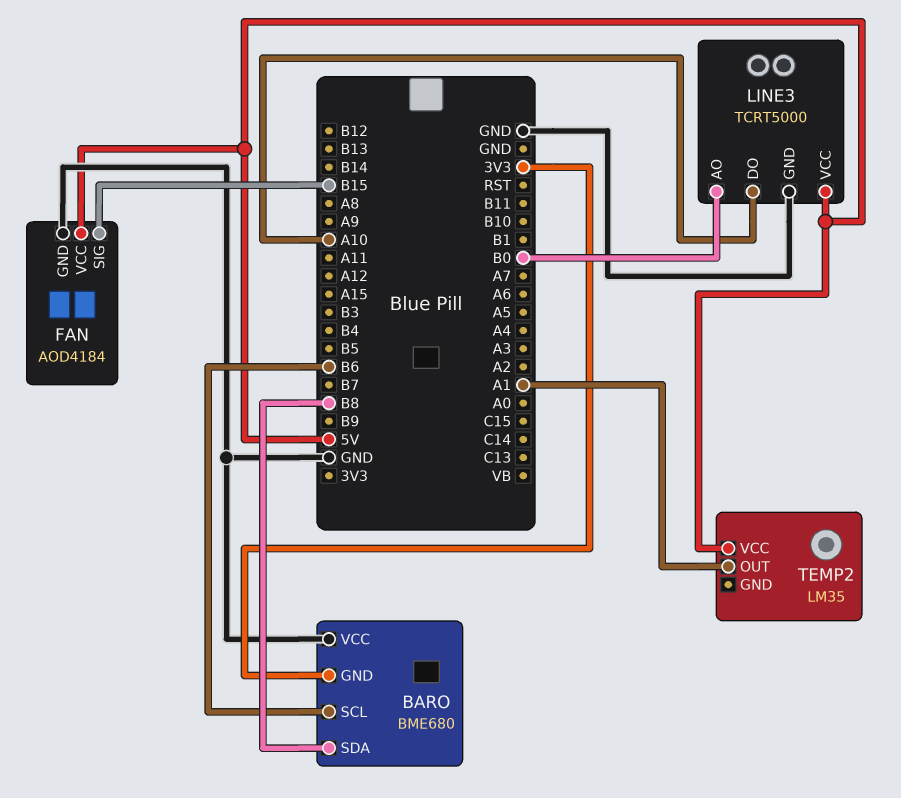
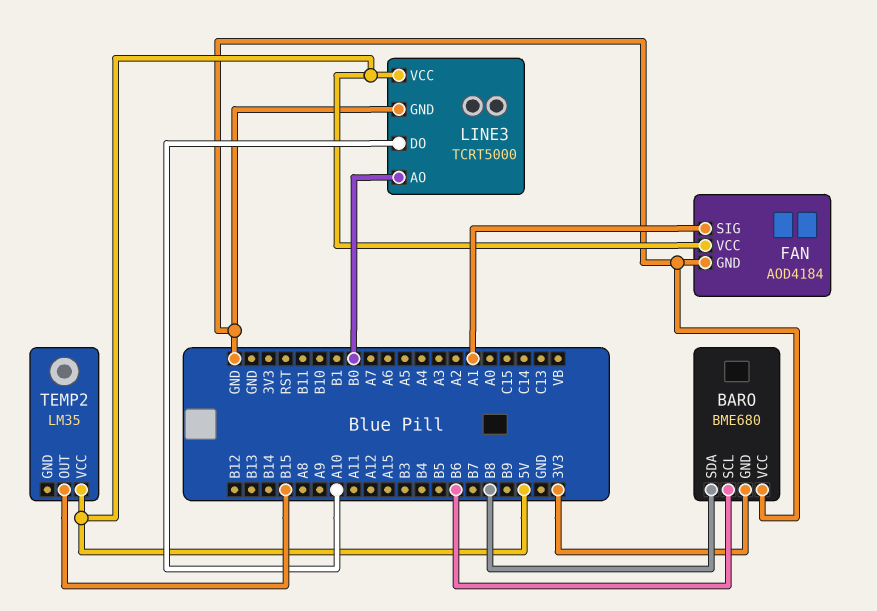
FAN pin SIG: B15 -> A1
TEMP2 pin OUT: A1 -> B15

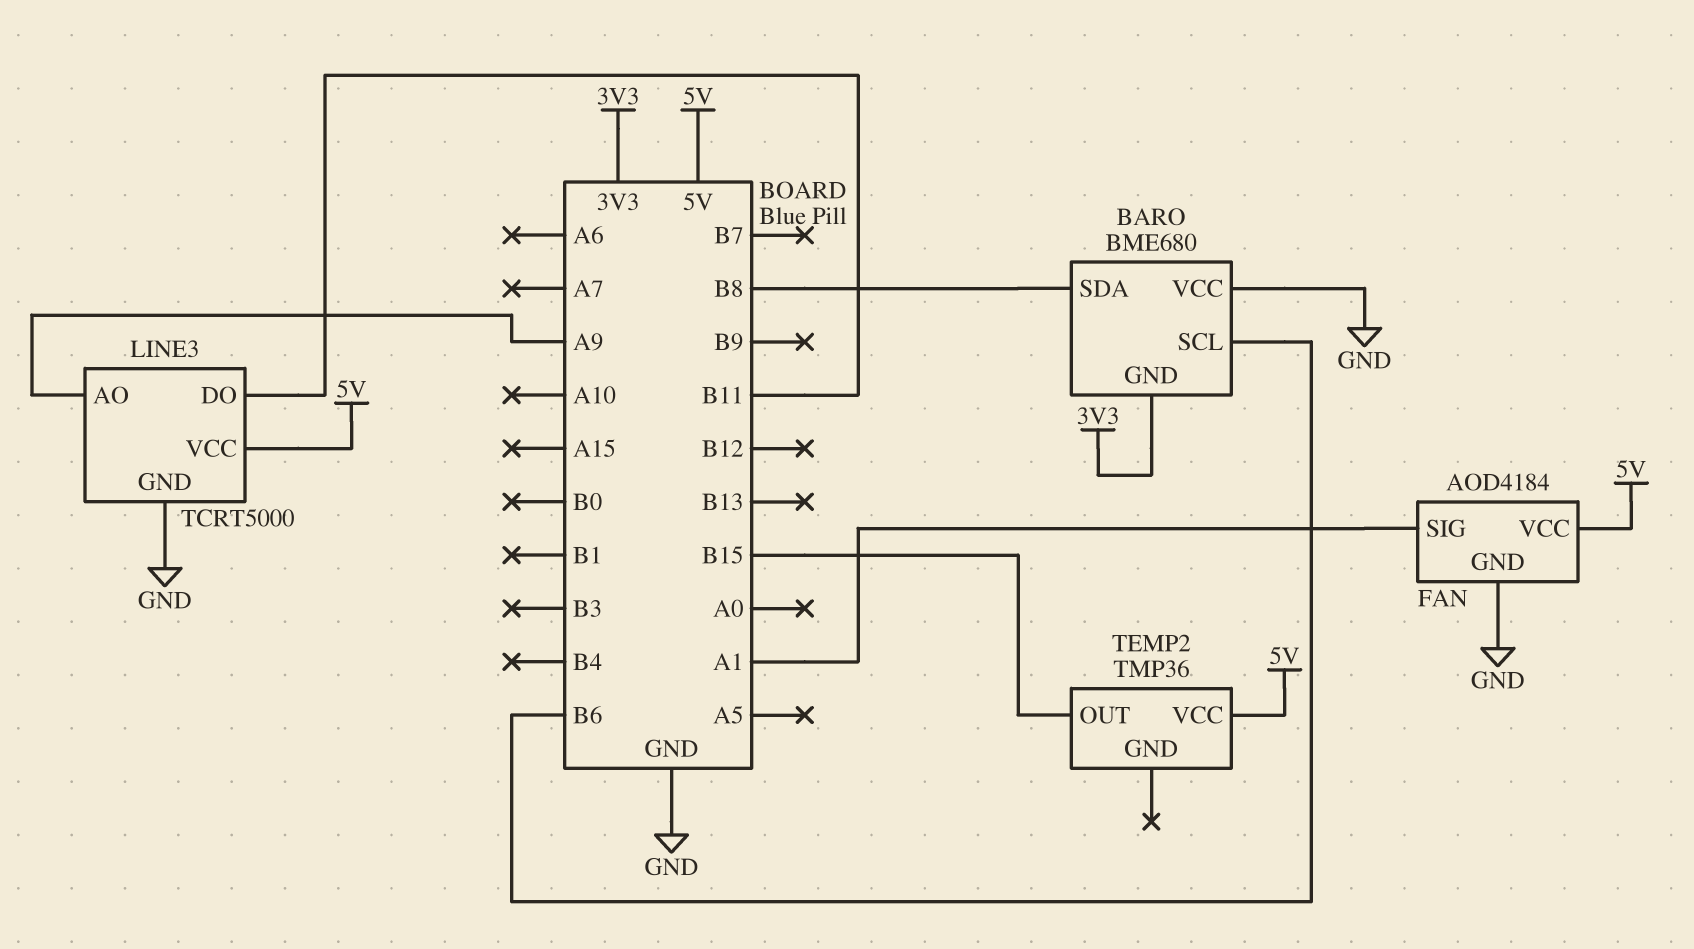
LINE3 pin AO: B0 -> A9
LINE3 pin DO: A10 -> B11
TEMP2: LM35 -> TMP36

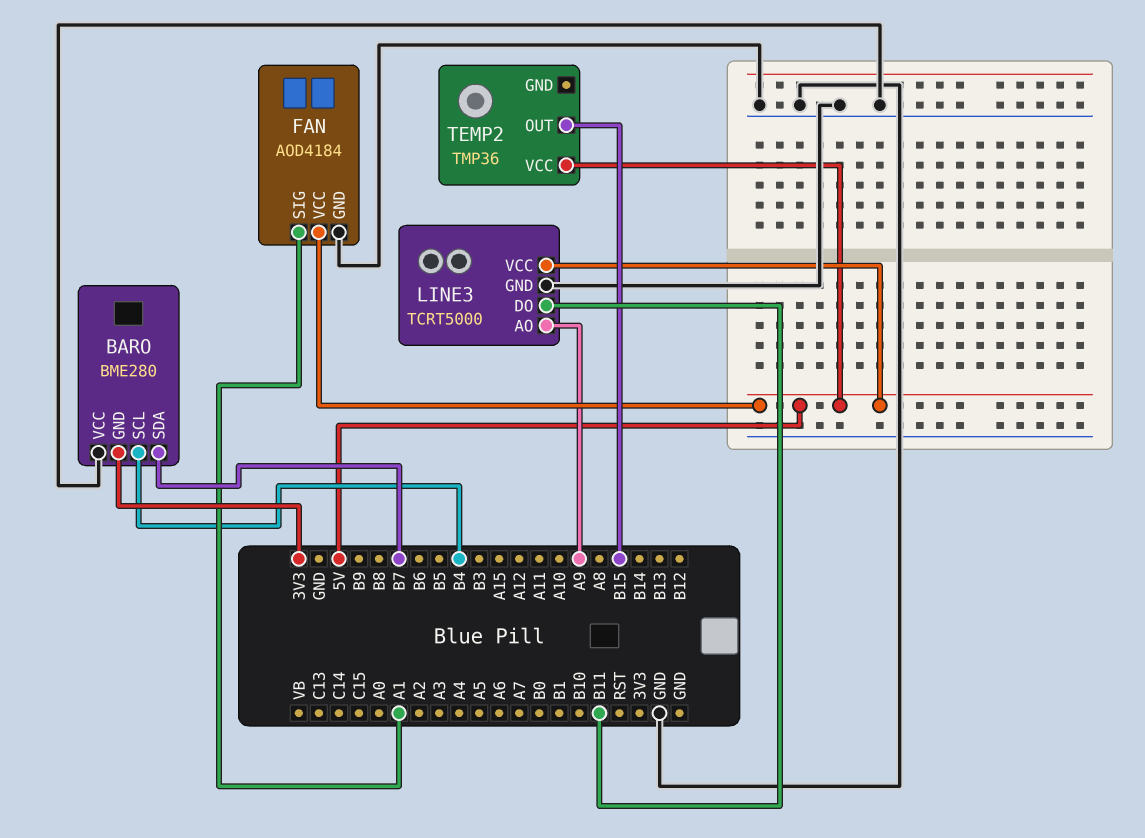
BARO: BME680 -> BME280
BARO pin SCL: B6 -> B4
BARO pin SDA: B8 -> B7

